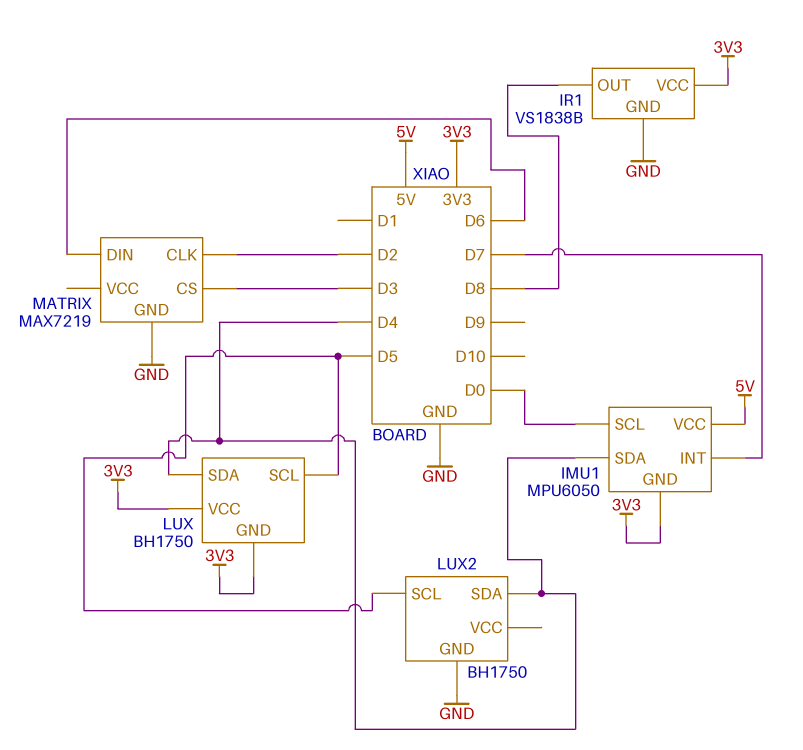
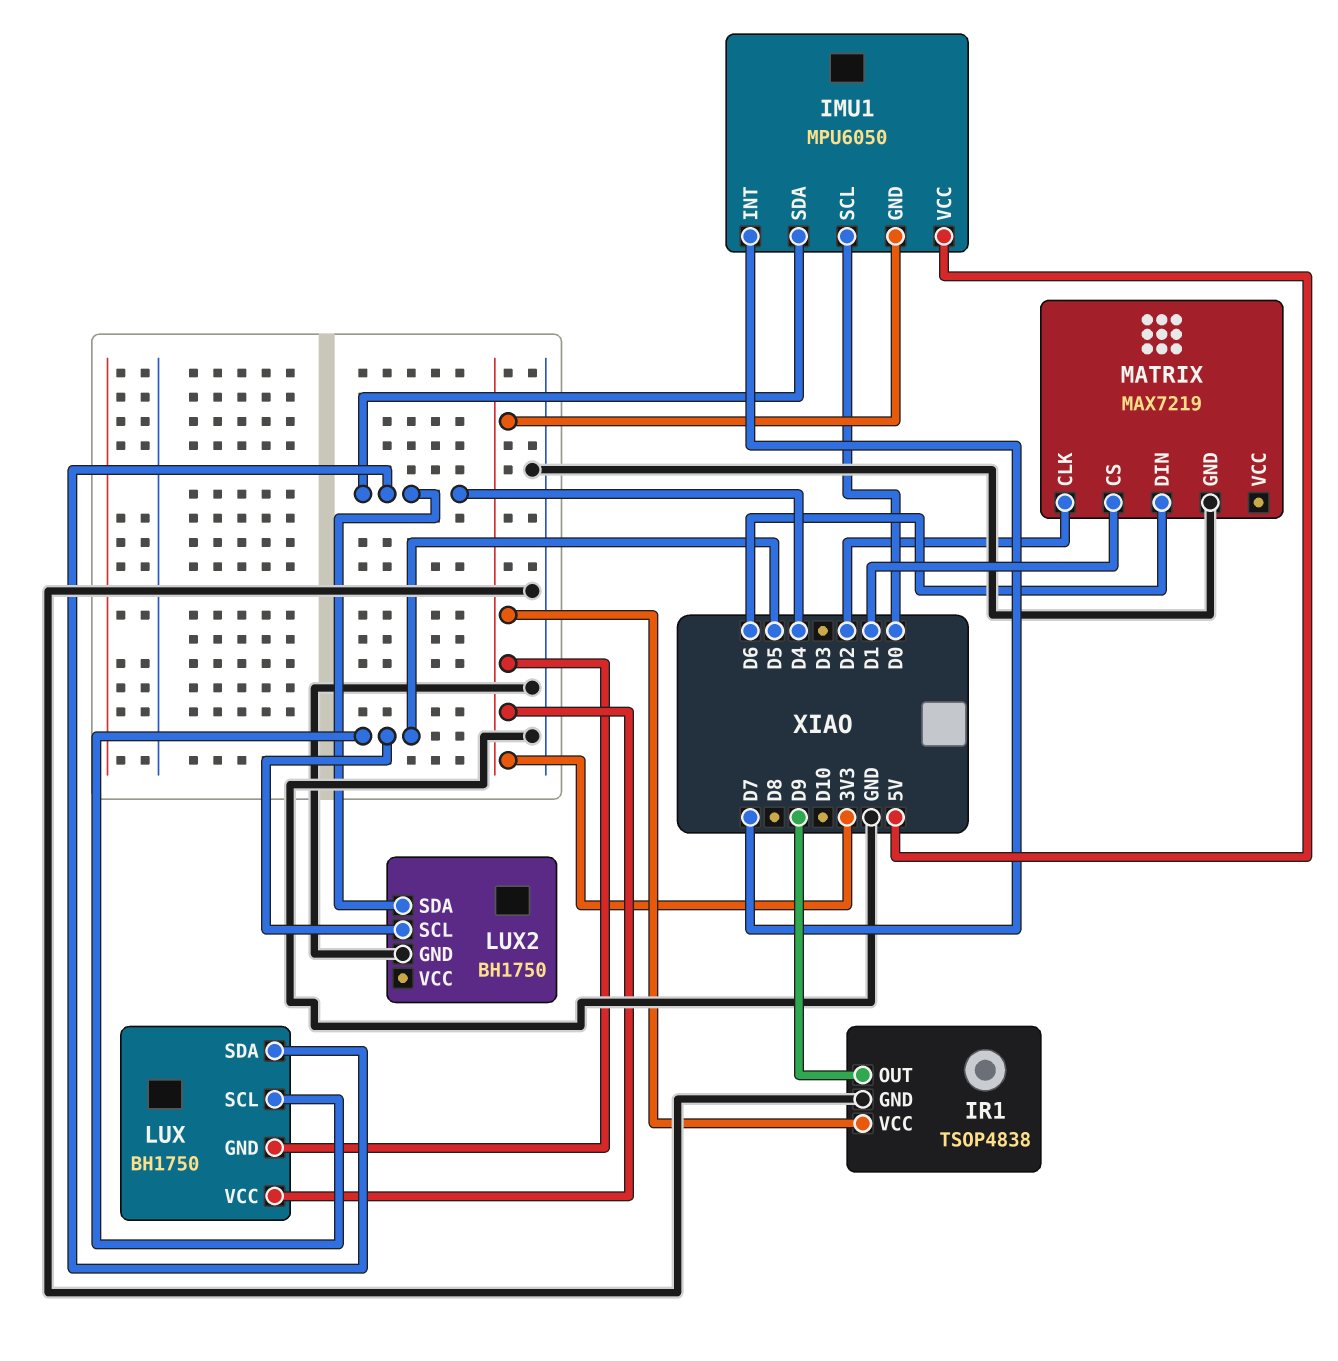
IR1: VS1838B -> TSOP4838
IR1 pin OUT: D8 -> D9
MATRIX pin CS: D3 -> D1

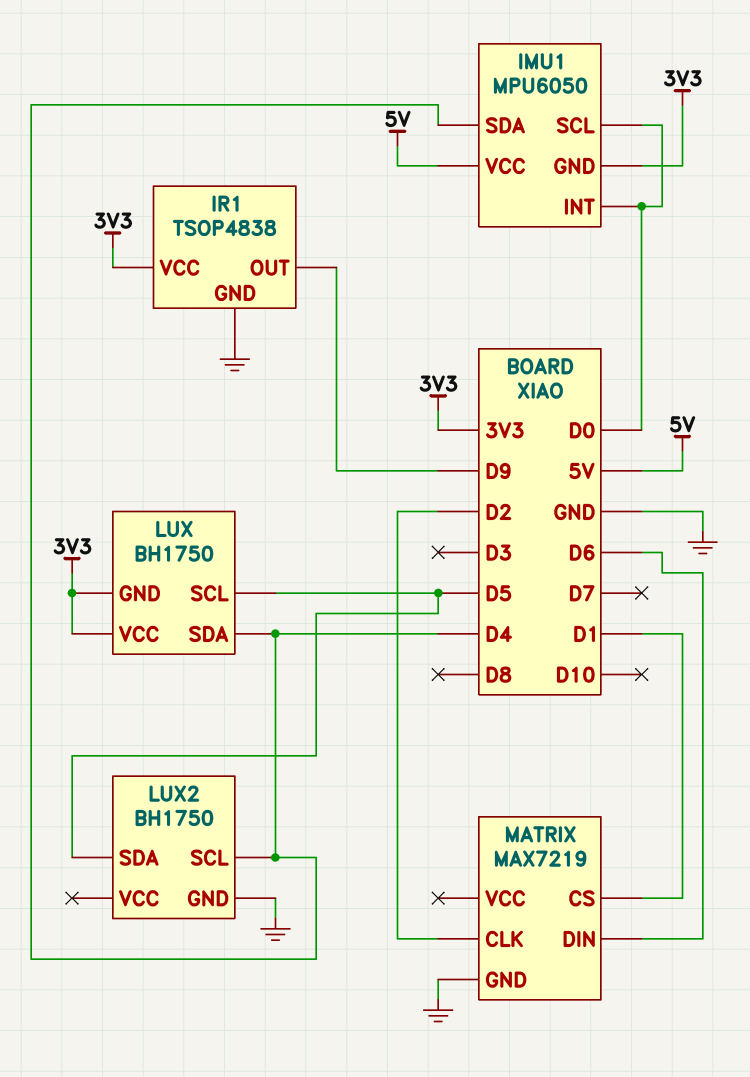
IMU1 pin INT: D7 -> D0
LUX2 pin SCL: D5 -> D4
LUX2 pin SDA: D4 -> D5

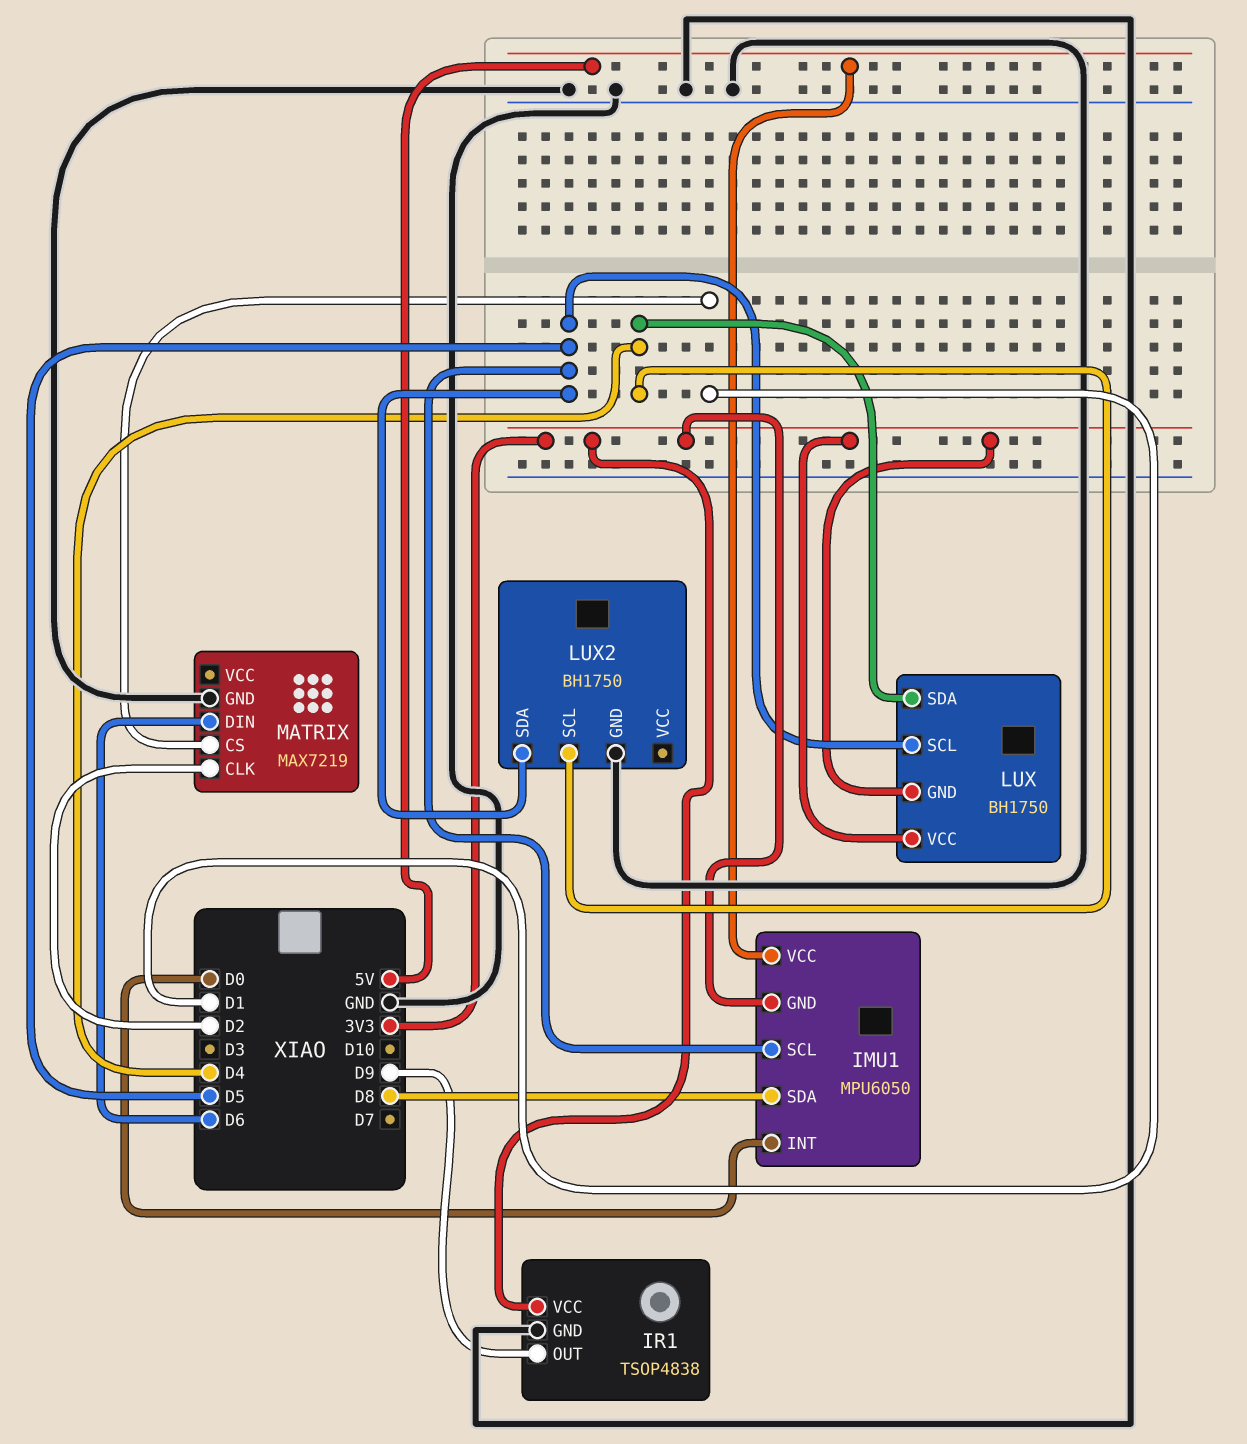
IMU1 pin SCL: D0 -> D5
IMU1 pin SDA: D4 -> D8

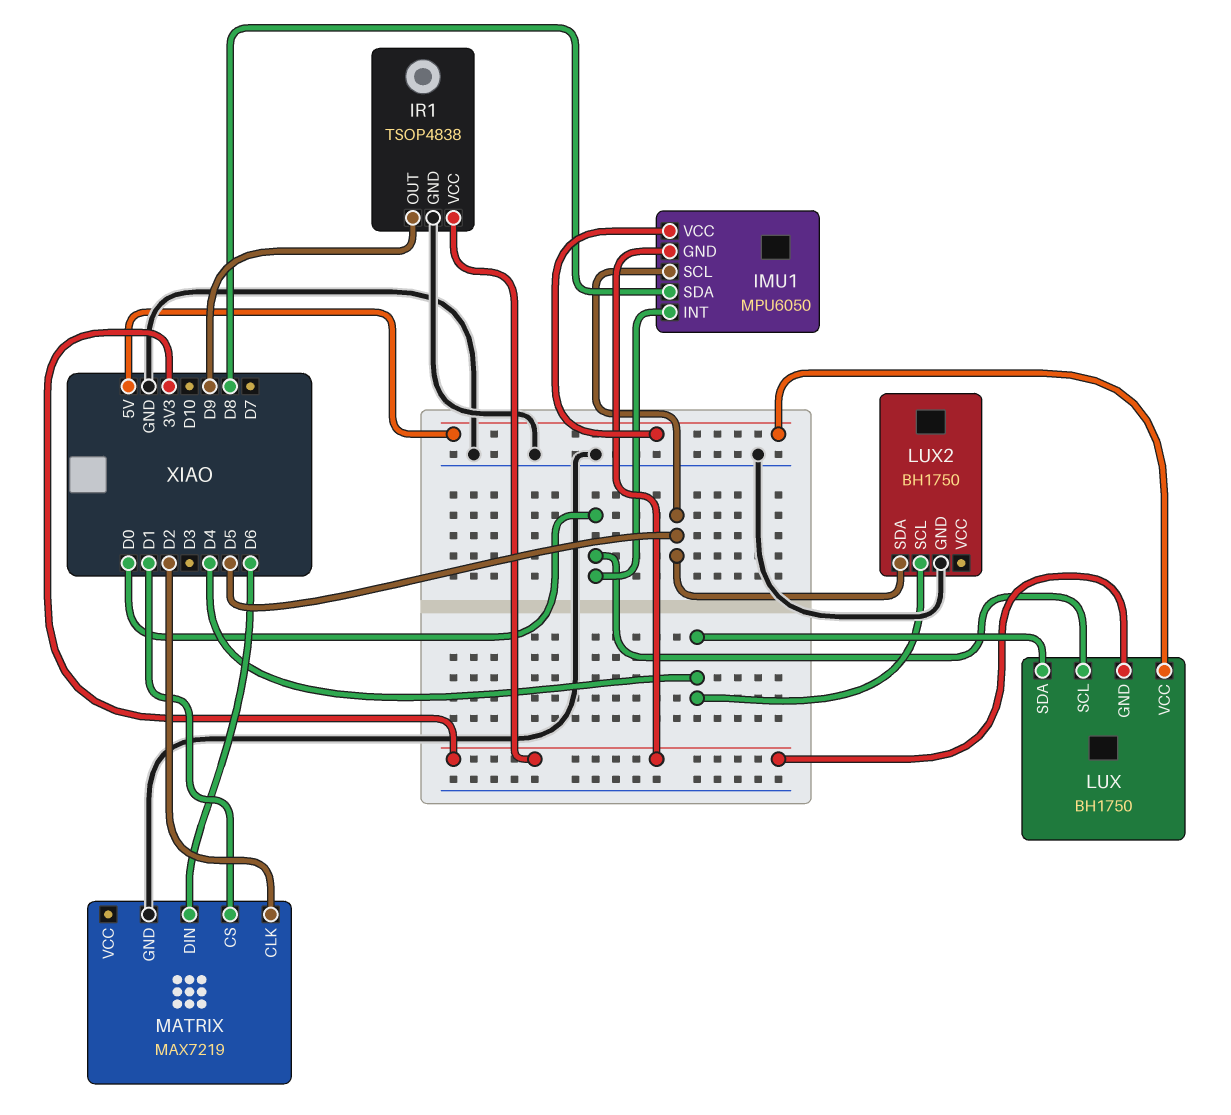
LUX pin SCL: D5 -> D0
LUX pin VCC: 3V3 -> 5V

